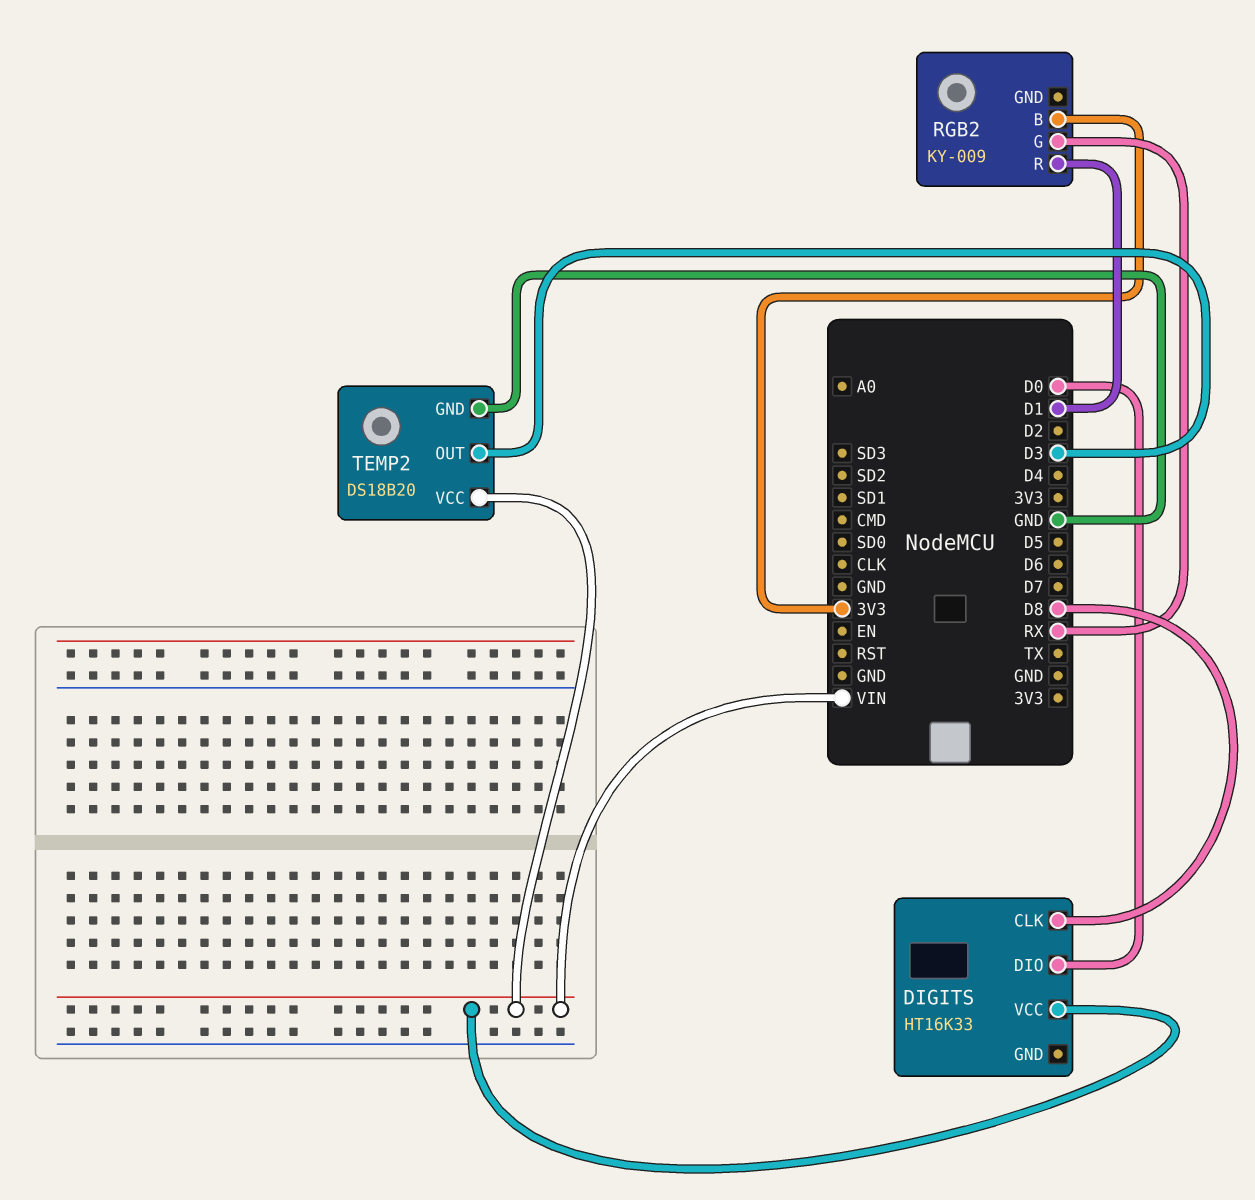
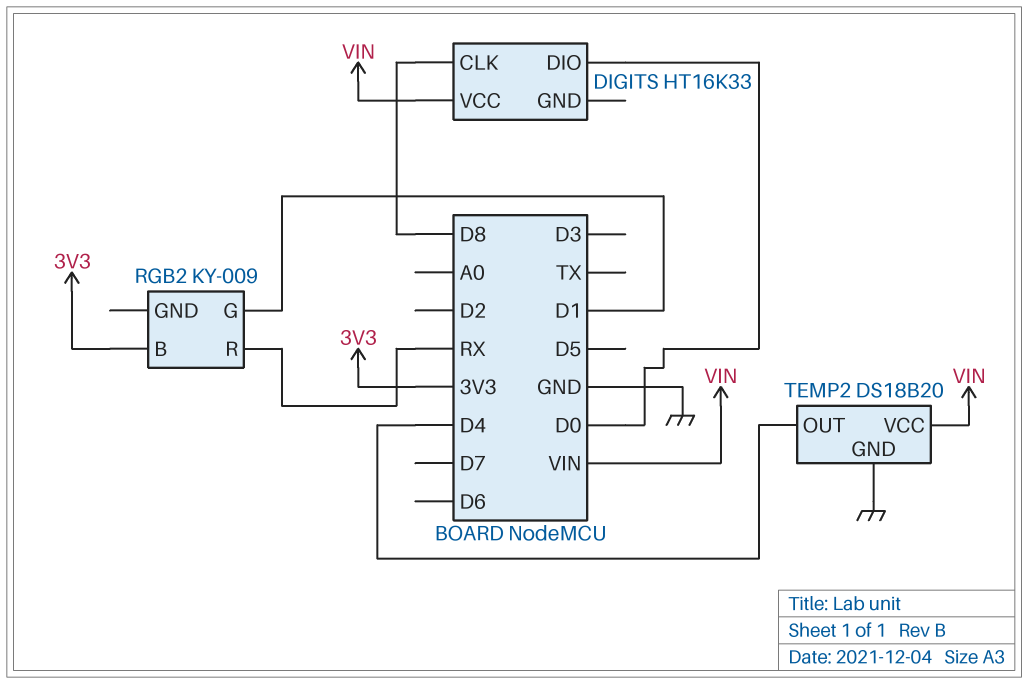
RGB2 pin G: RX -> D1
RGB2 pin R: D1 -> RX
TEMP2 pin OUT: D3 -> D4

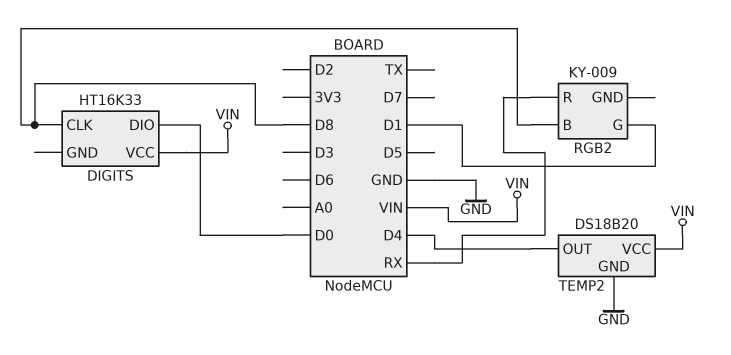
RGB2 pin B: 3V3 -> D8

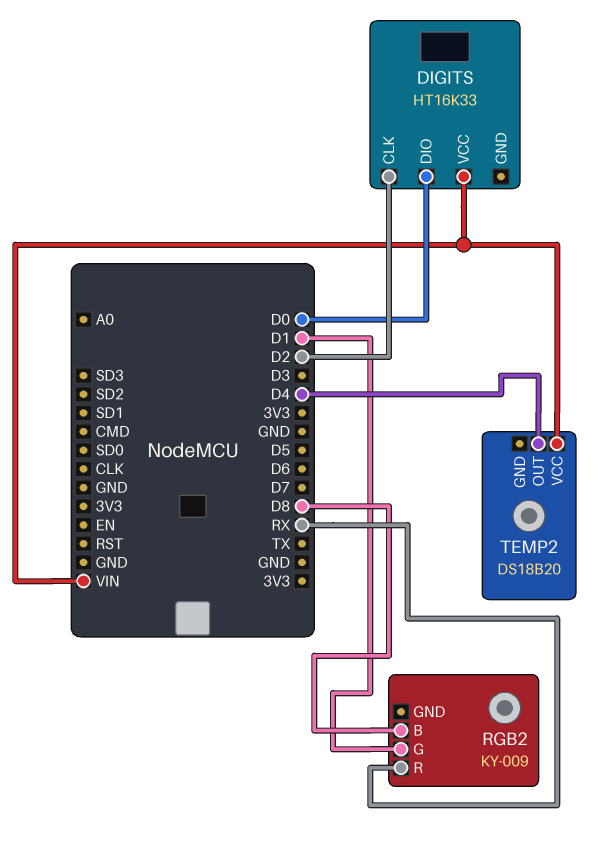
DIGITS pin CLK: D8 -> D2
TEMP2 pin GND: GND -> none

